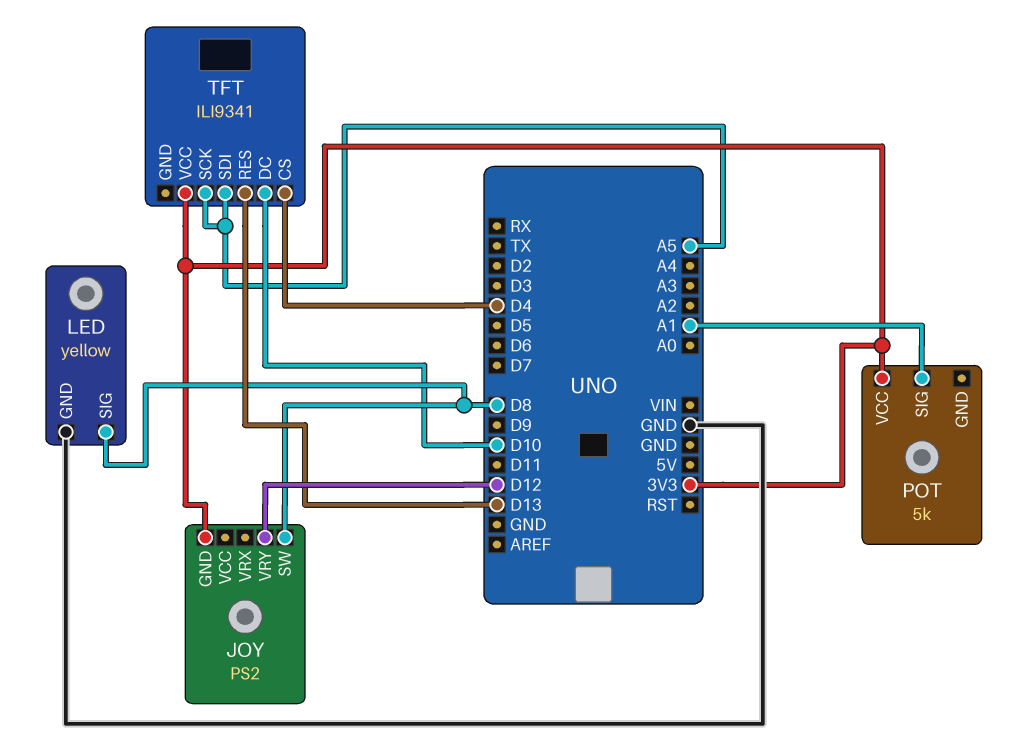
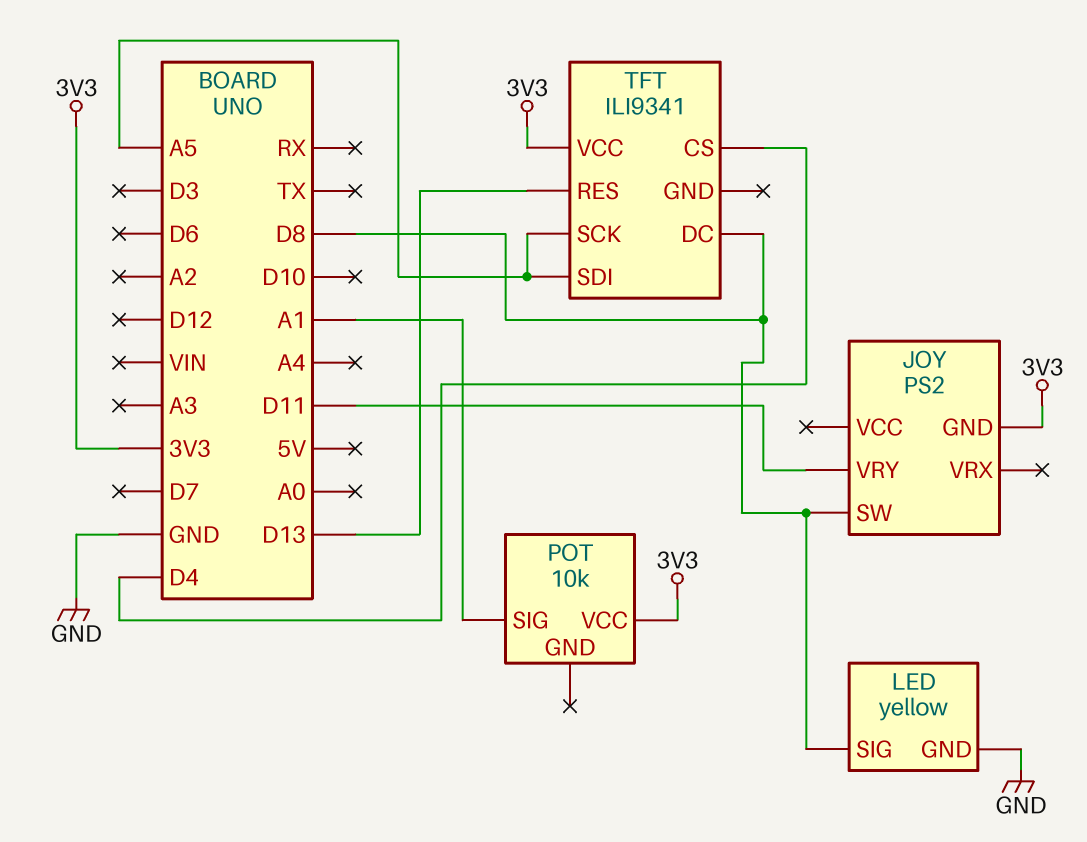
JOY pin VRY: D12 -> D11
POT: 5k -> 10k
TFT pin DC: D10 -> D8

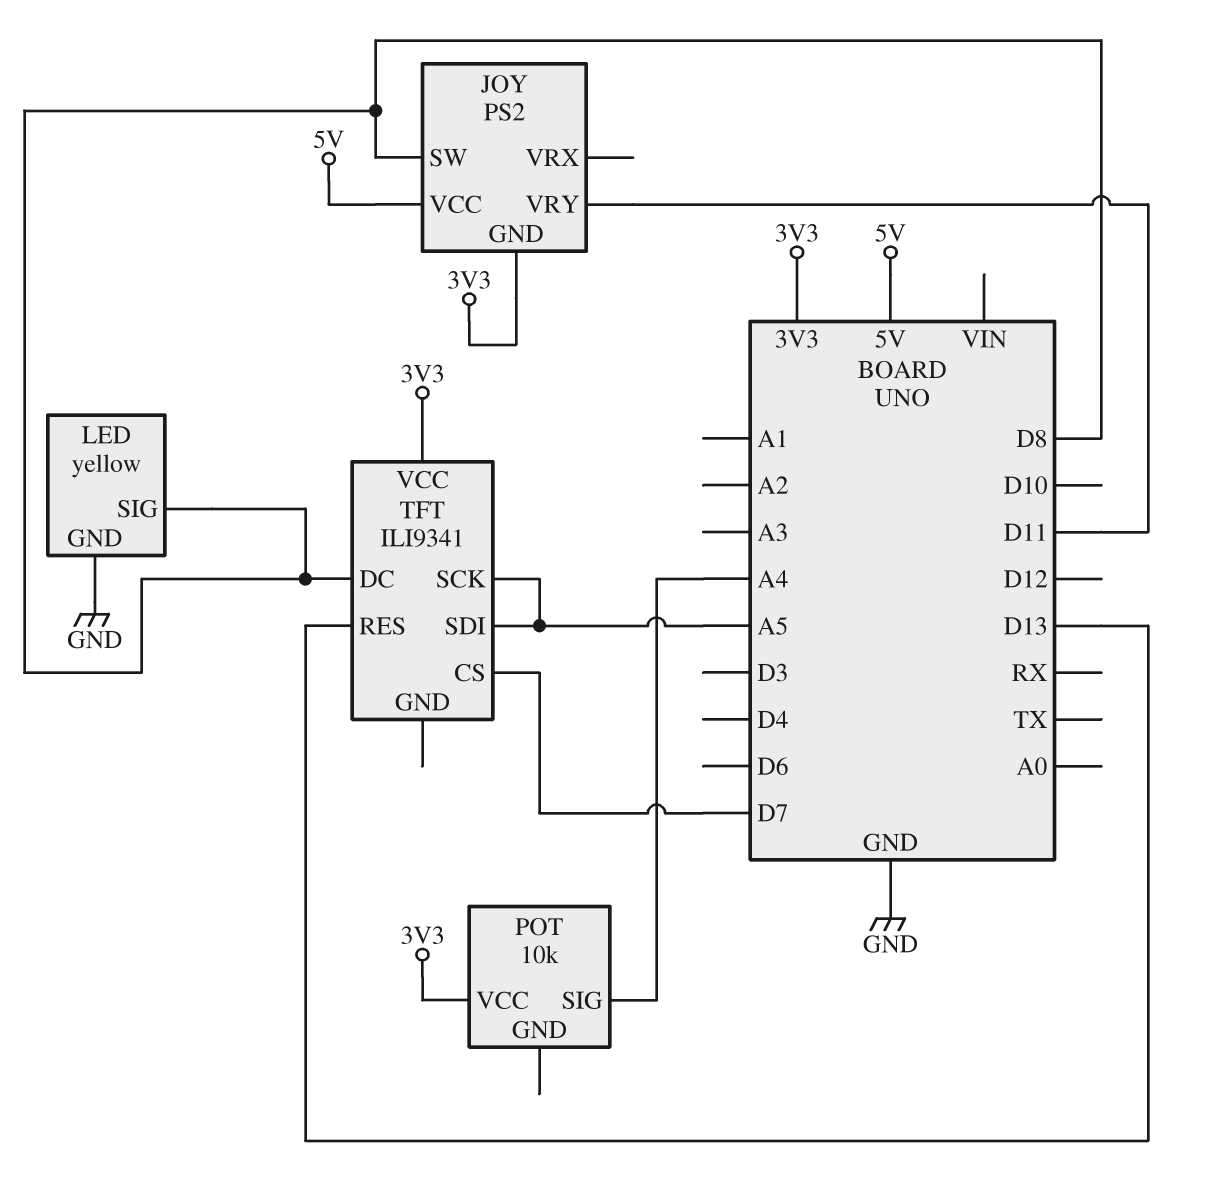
JOY pin VCC: none -> 5V
POT pin SIG: A1 -> A4
TFT pin CS: D4 -> D7

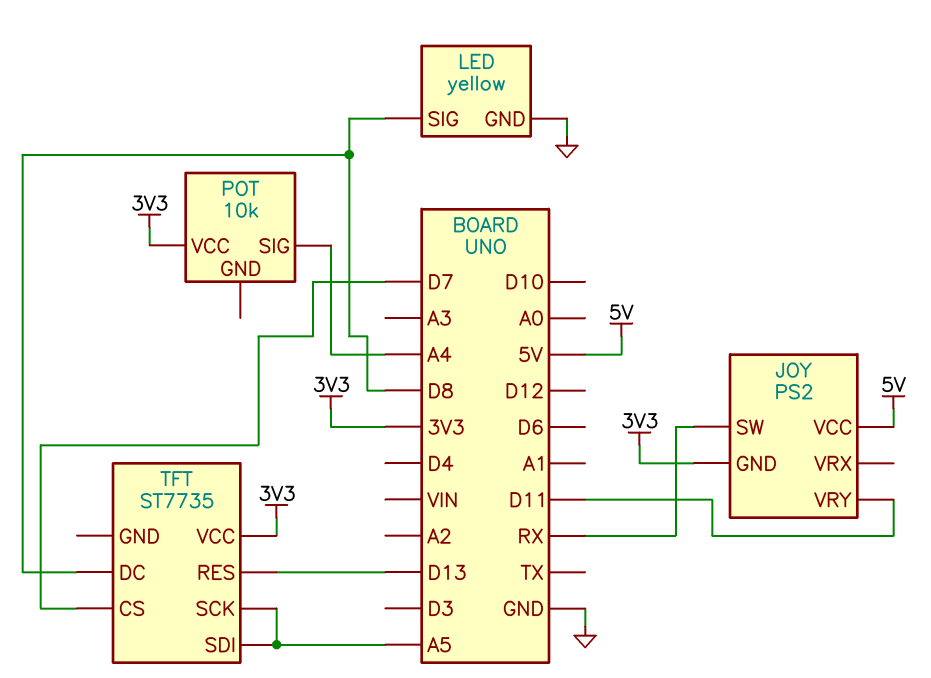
JOY pin SW: D8 -> RX
TFT: ILI9341 -> ST7735

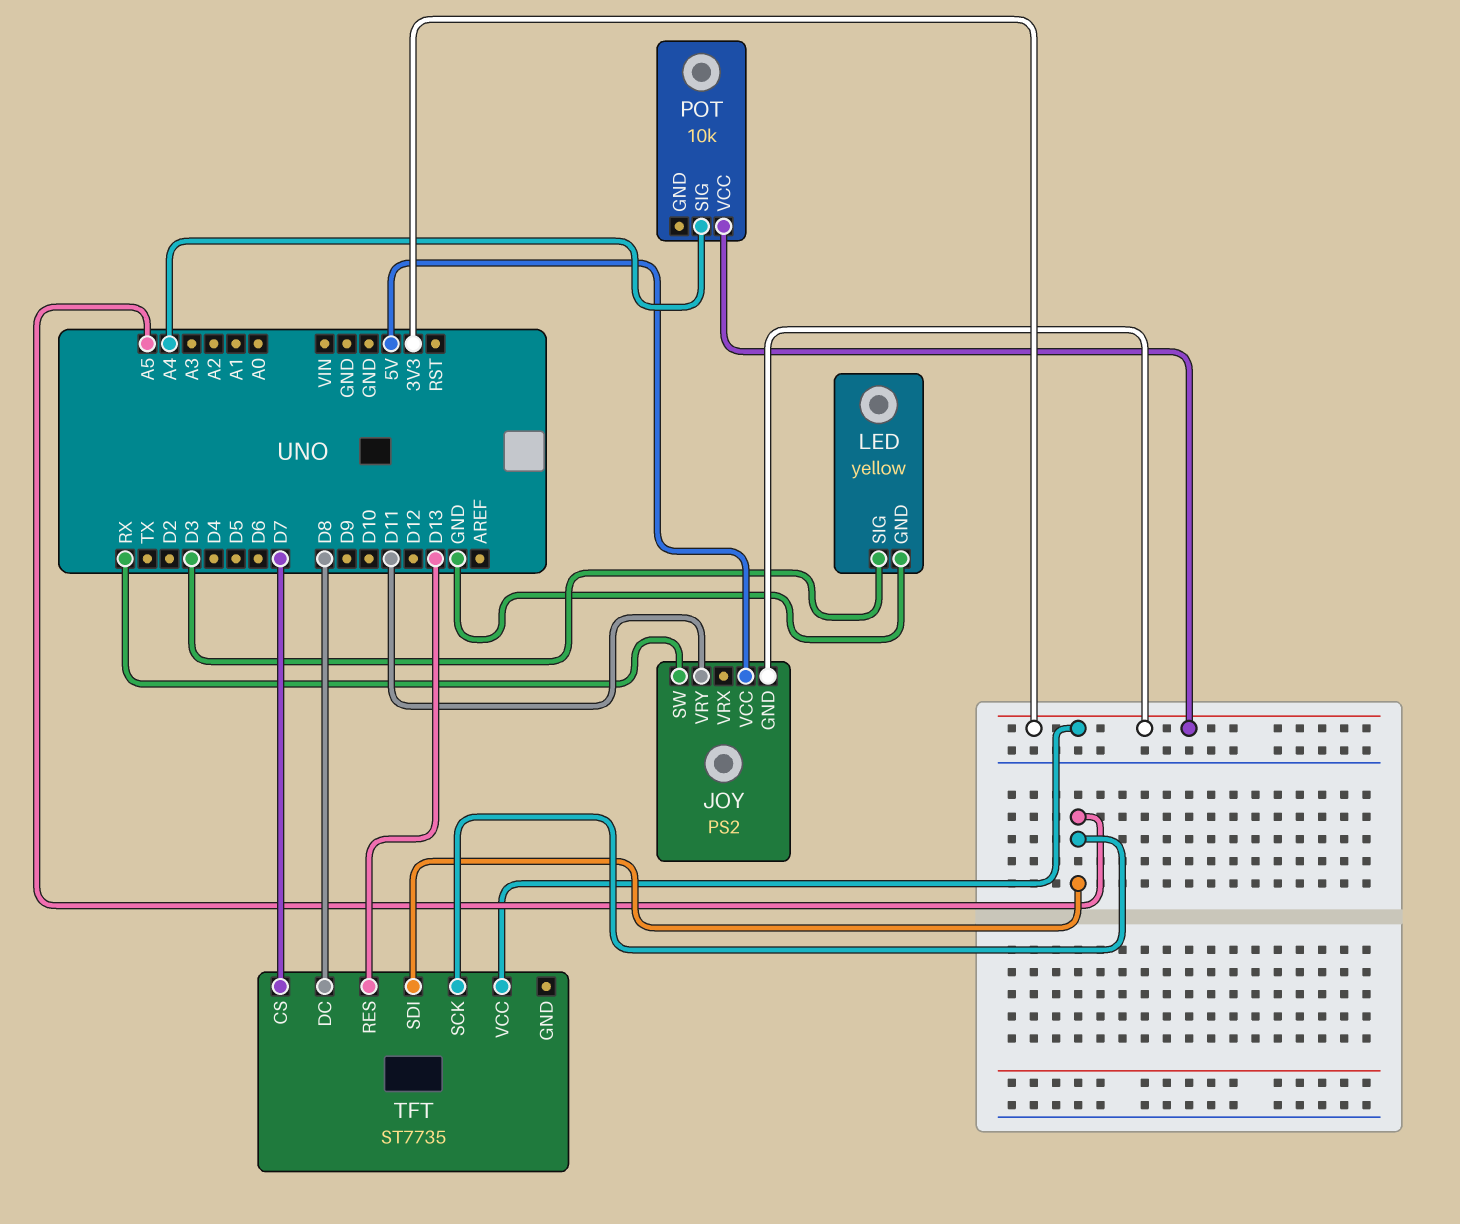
LED pin SIG: D8 -> D3

